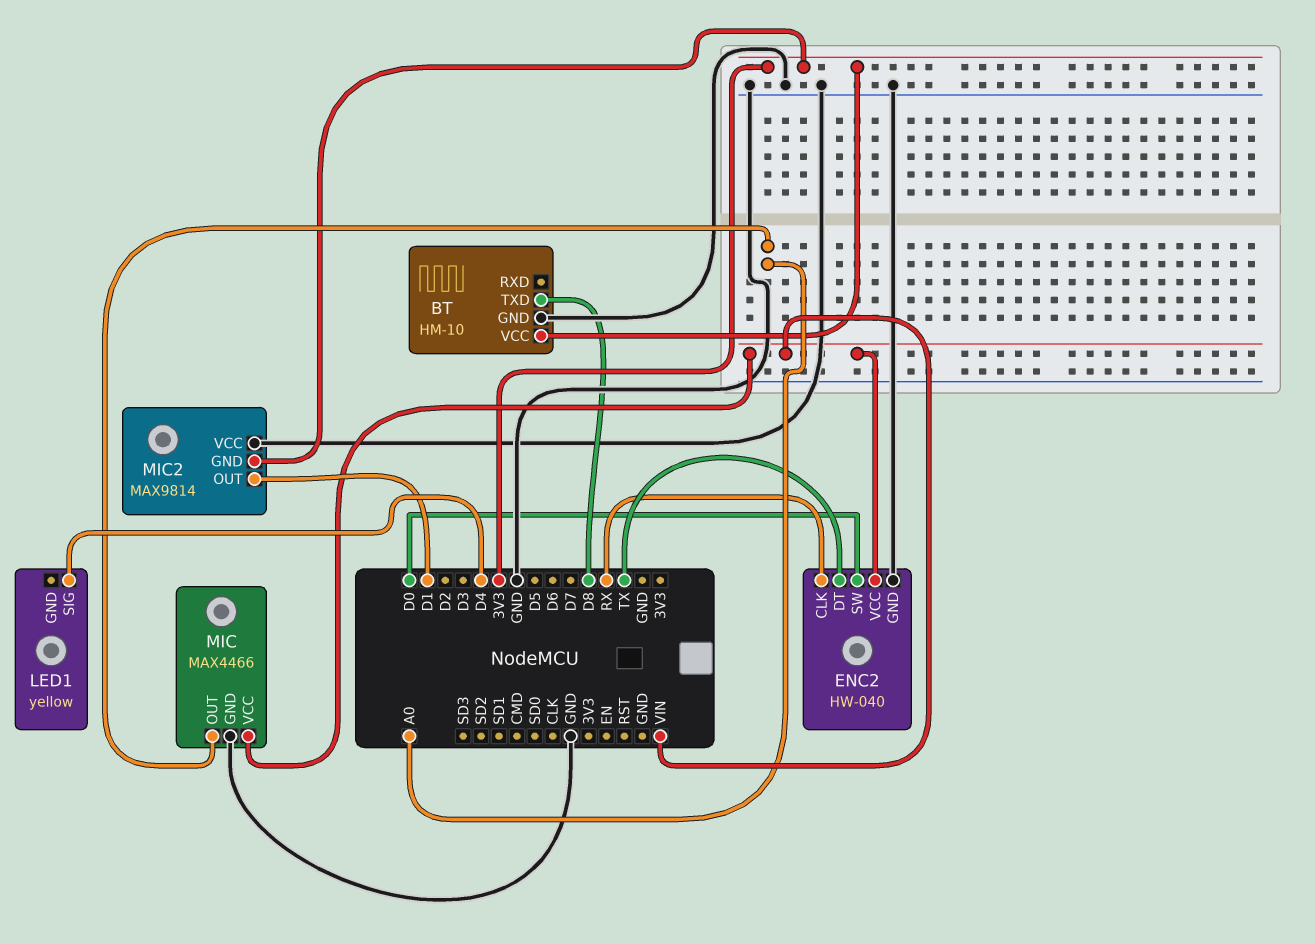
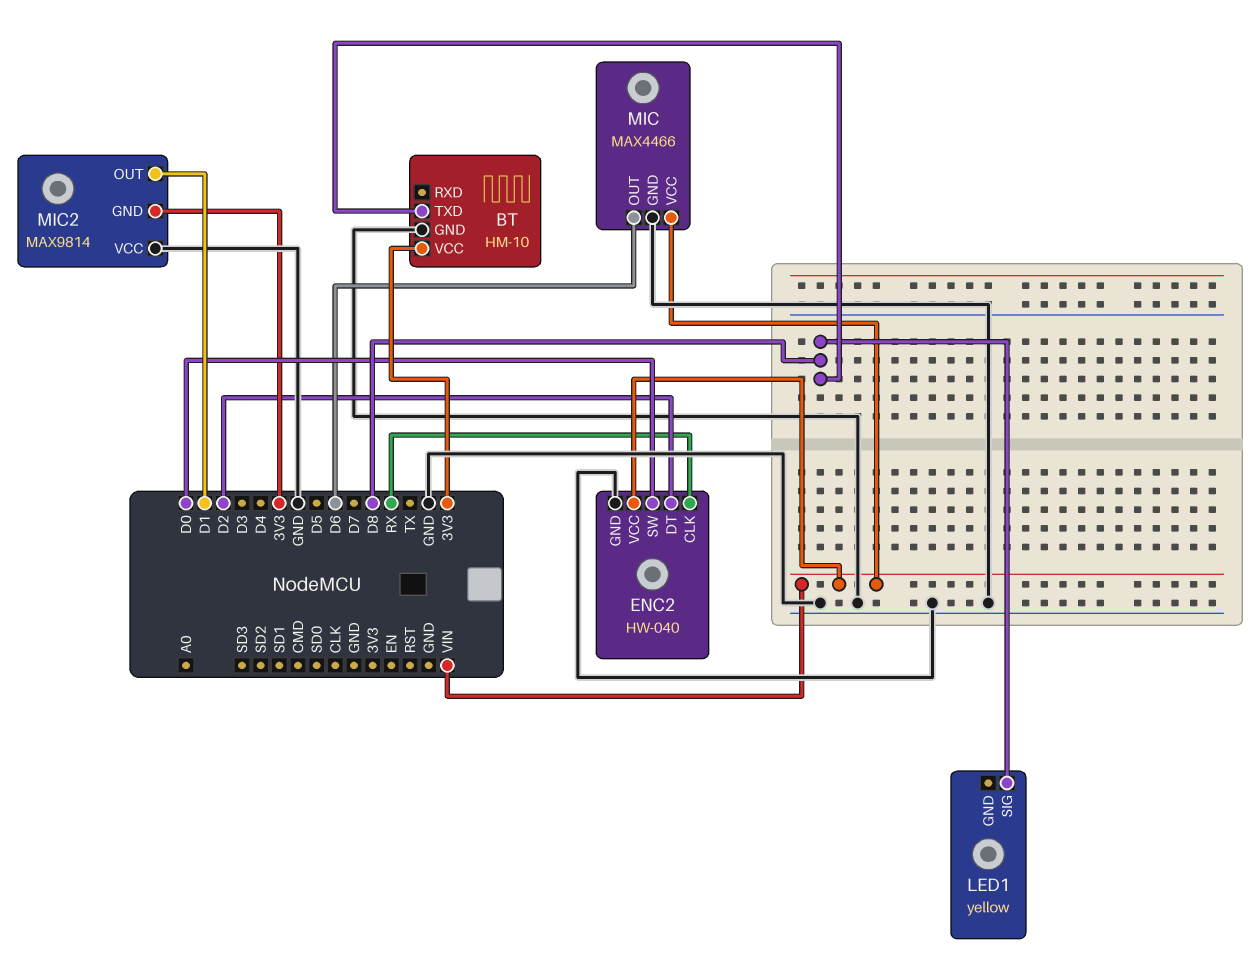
ENC2 pin DT: TX -> D2
LED1 pin SIG: D4 -> D8
MIC pin OUT: A0 -> D6

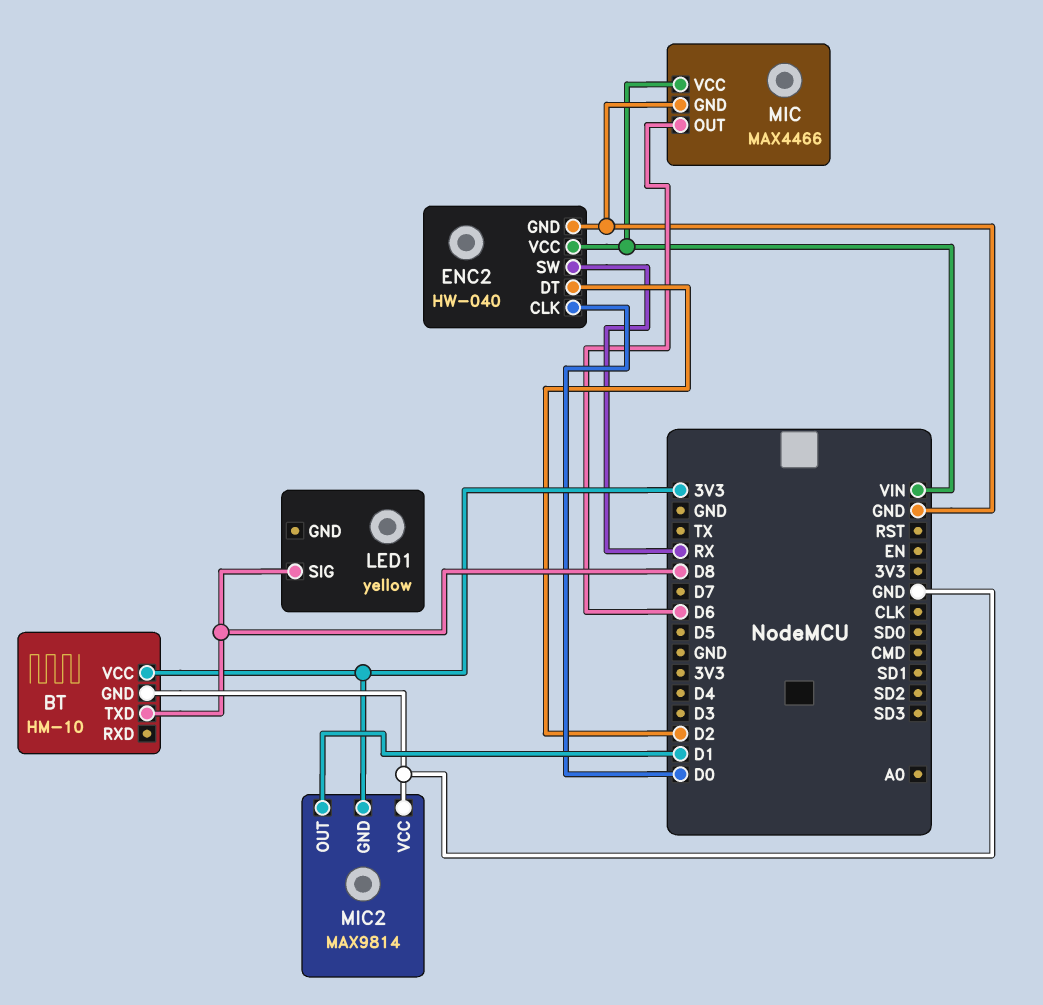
ENC2 pin CLK: RX -> D0
ENC2 pin SW: D0 -> RX

